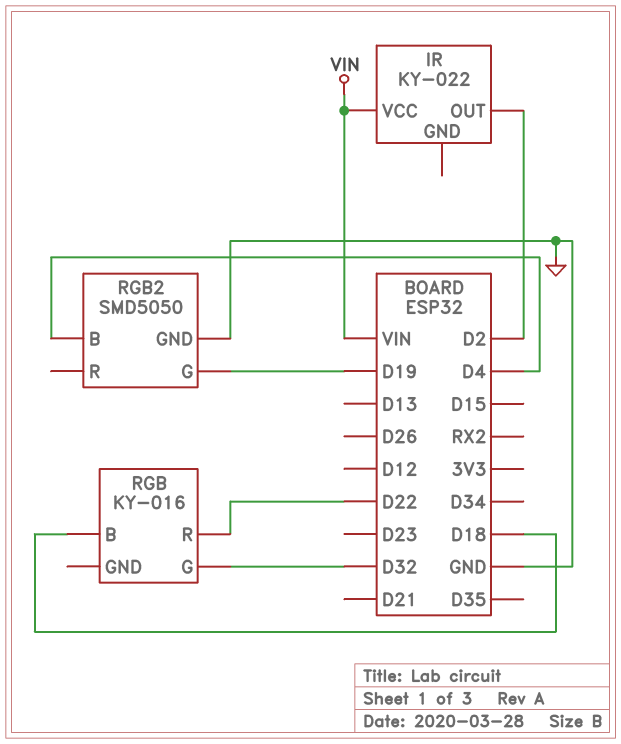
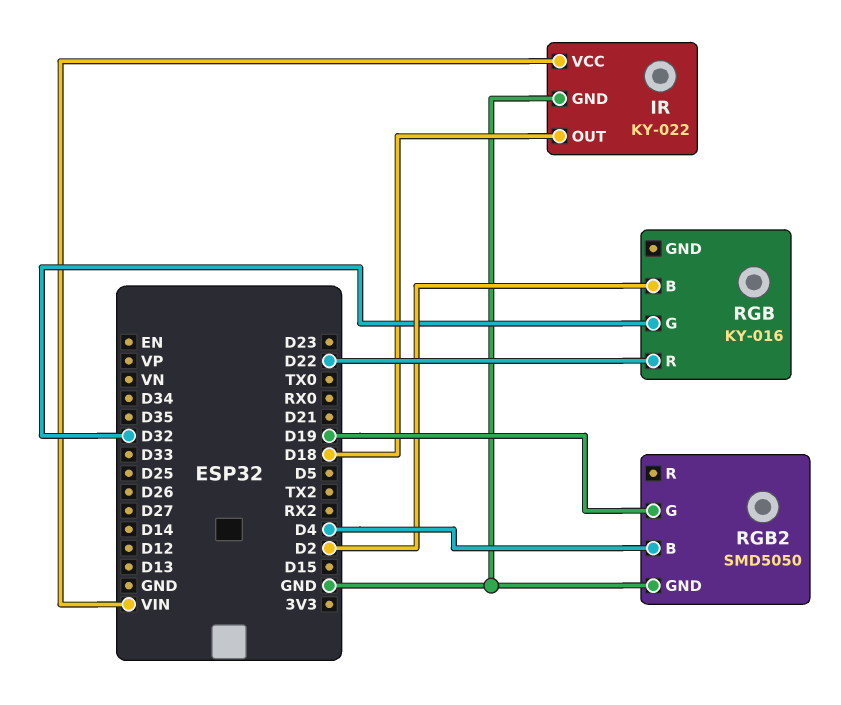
IR pin GND: none -> GND
IR pin OUT: D2 -> D18
RGB pin B: D18 -> D2

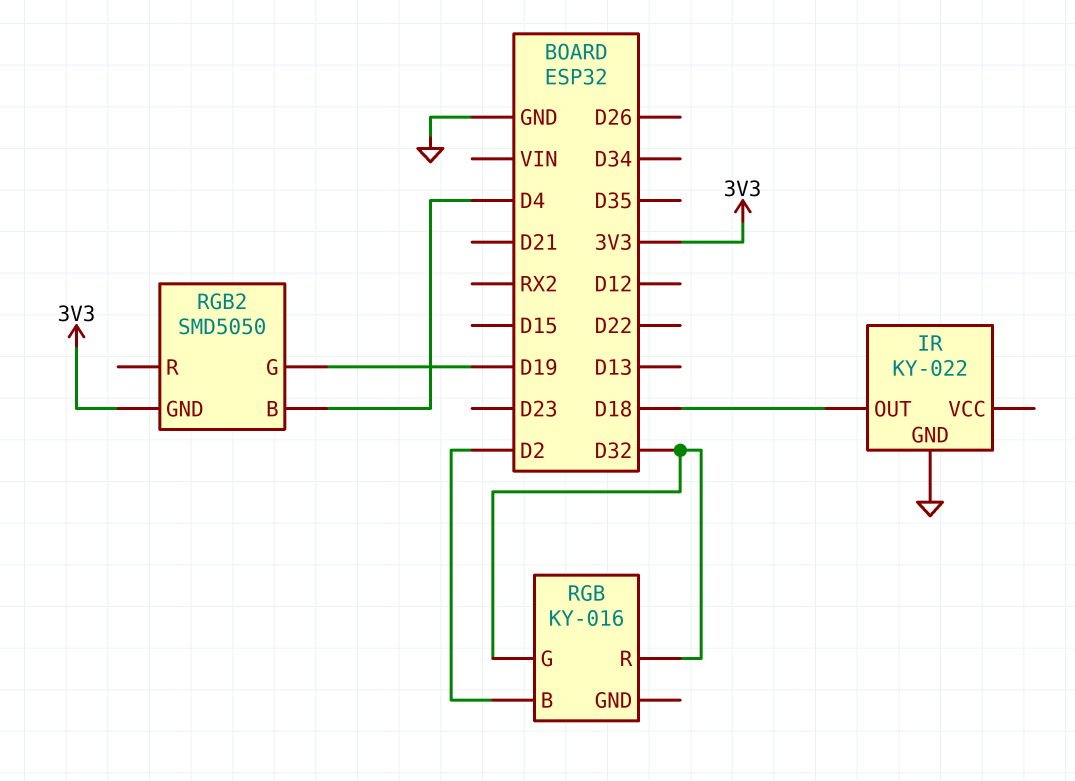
IR pin VCC: VIN -> none
RGB pin R: D22 -> D32
RGB2 pin GND: GND -> 3V3

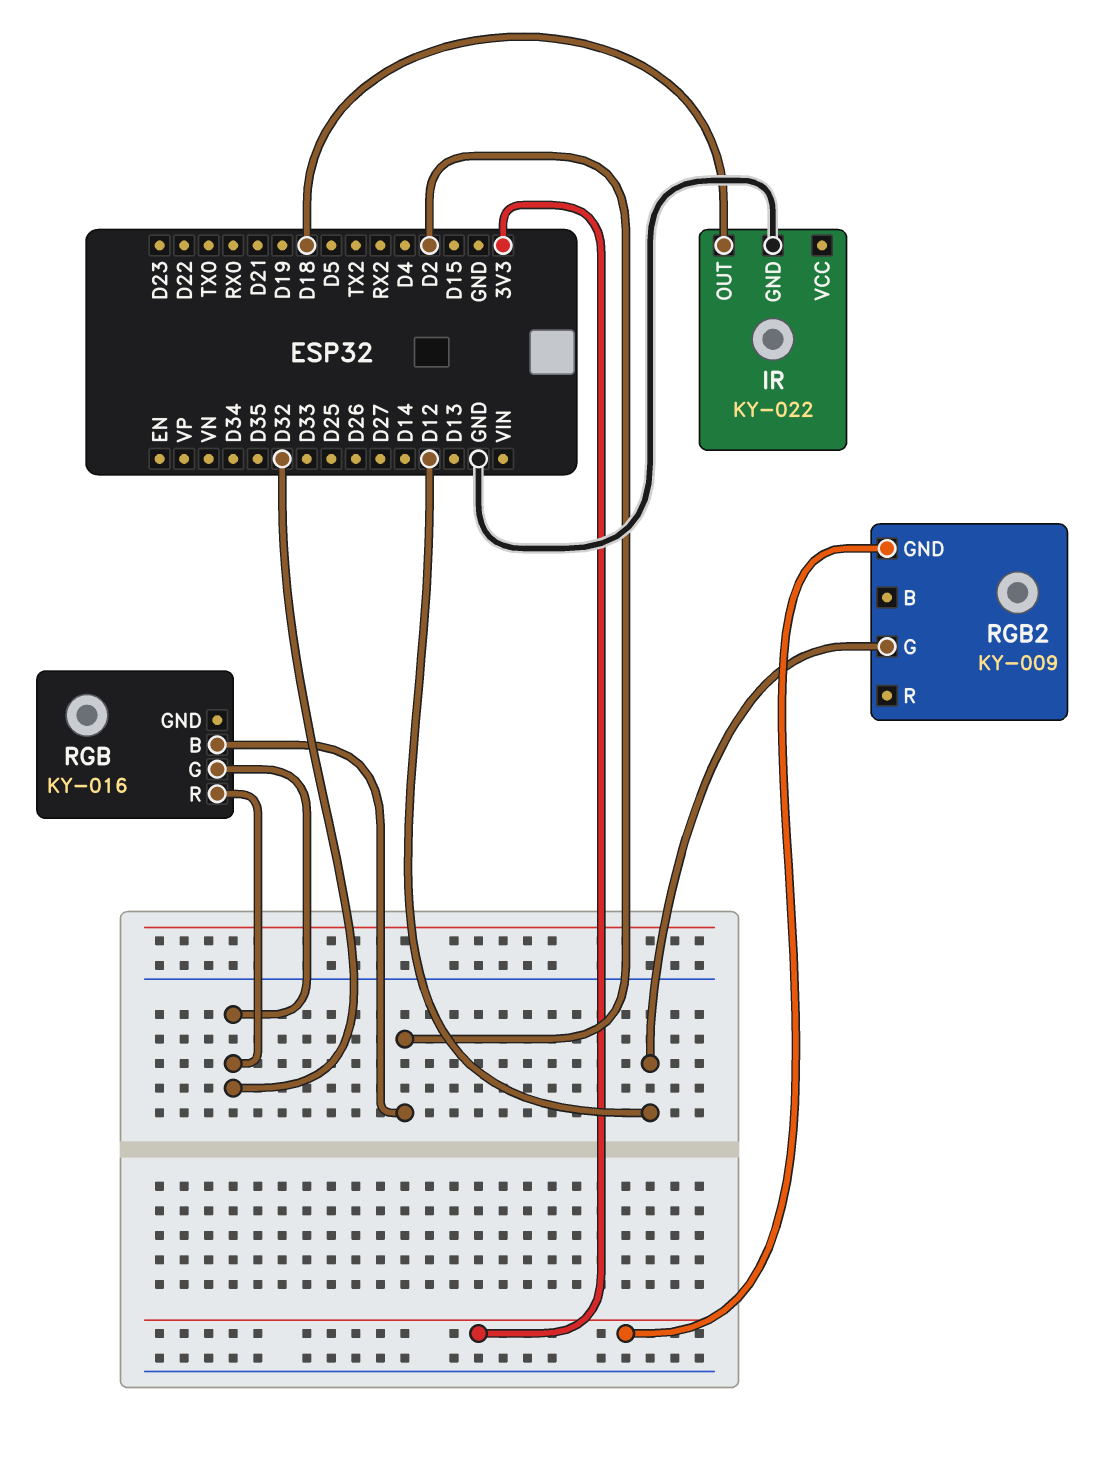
RGB2: SMD5050 -> KY-009
RGB2 pin B: D4 -> none
RGB2 pin G: D19 -> D12

